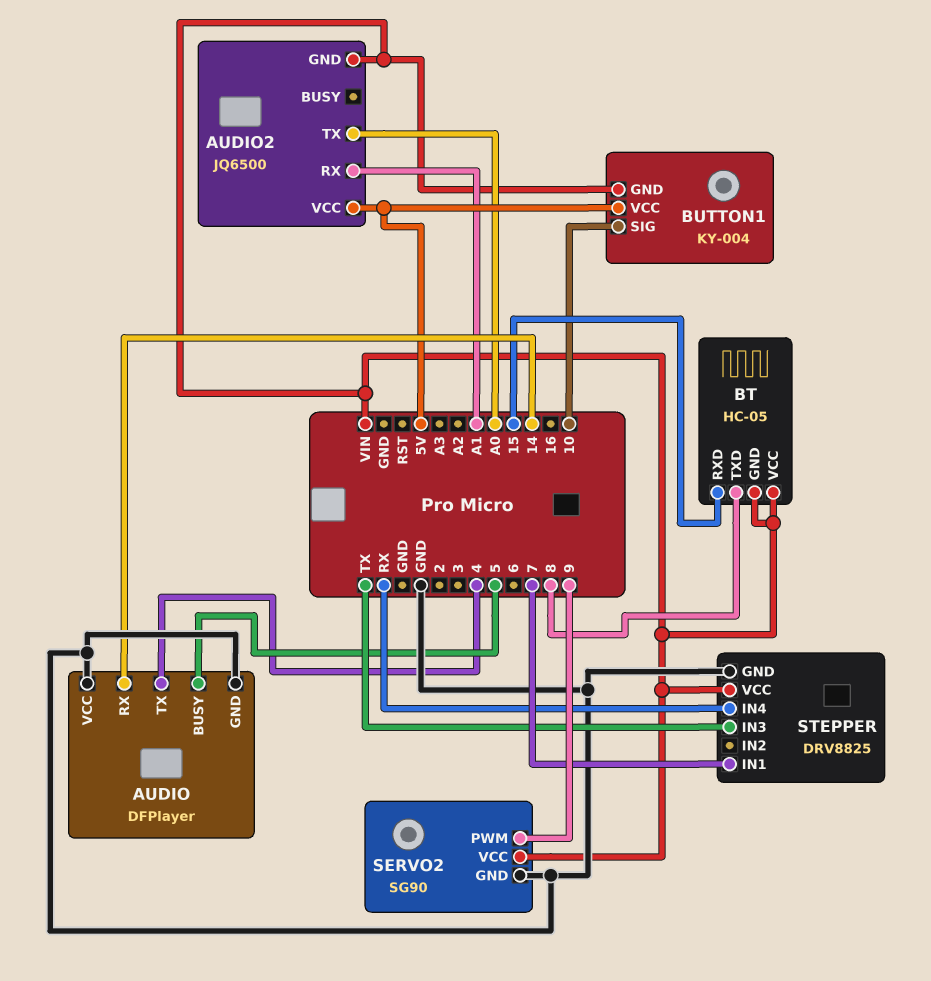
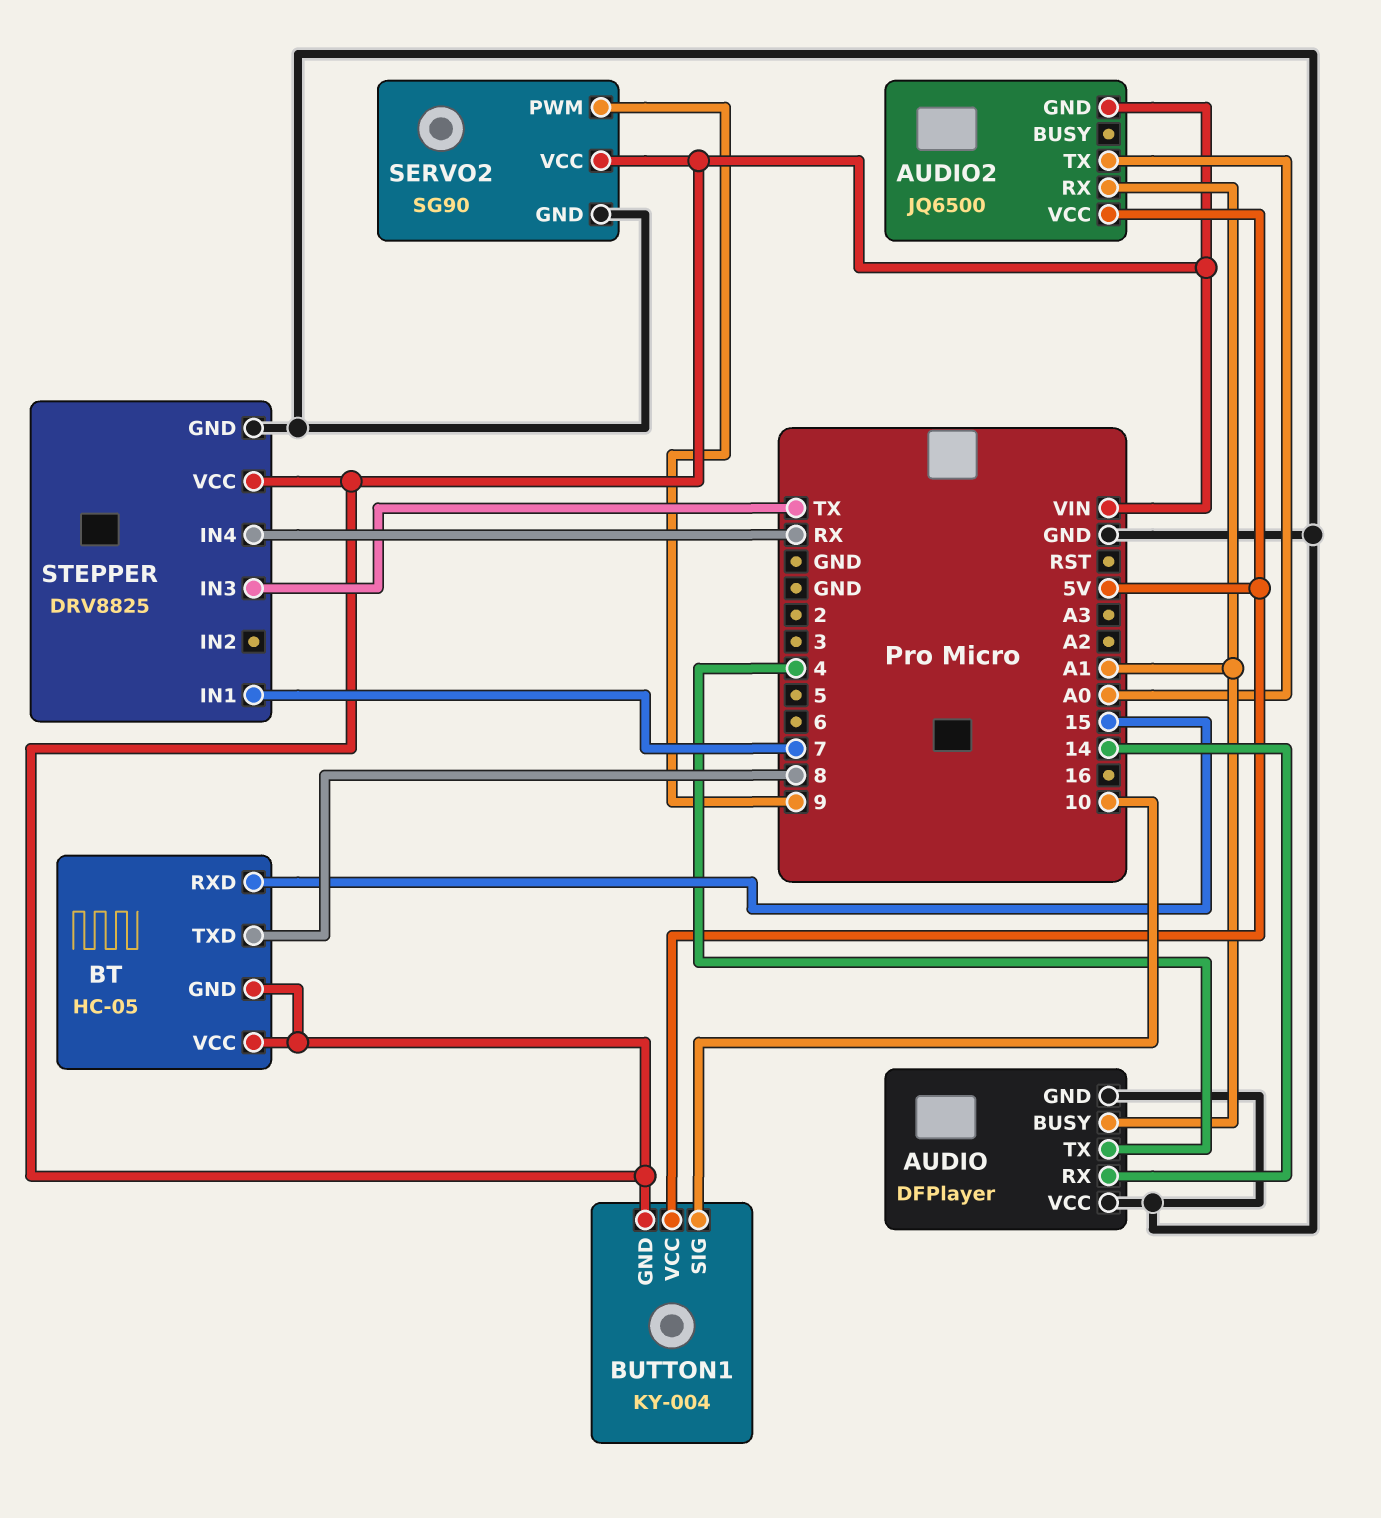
AUDIO pin BUSY: 5 -> A1

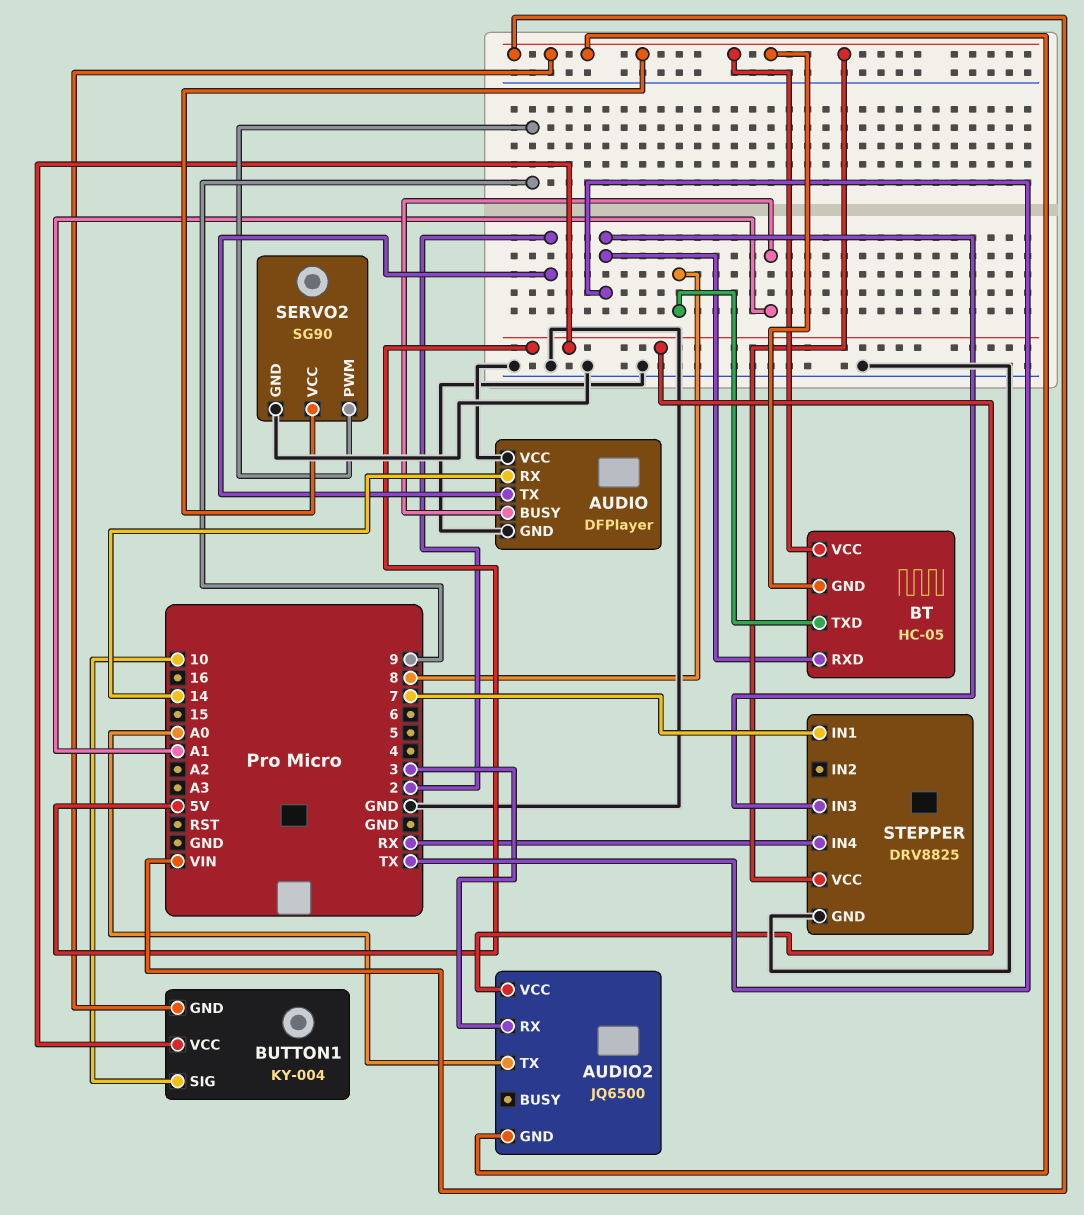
AUDIO pin TX: 4 -> 2
AUDIO2 pin RX: A1 -> 3
BT pin RXD: 15 -> TX

